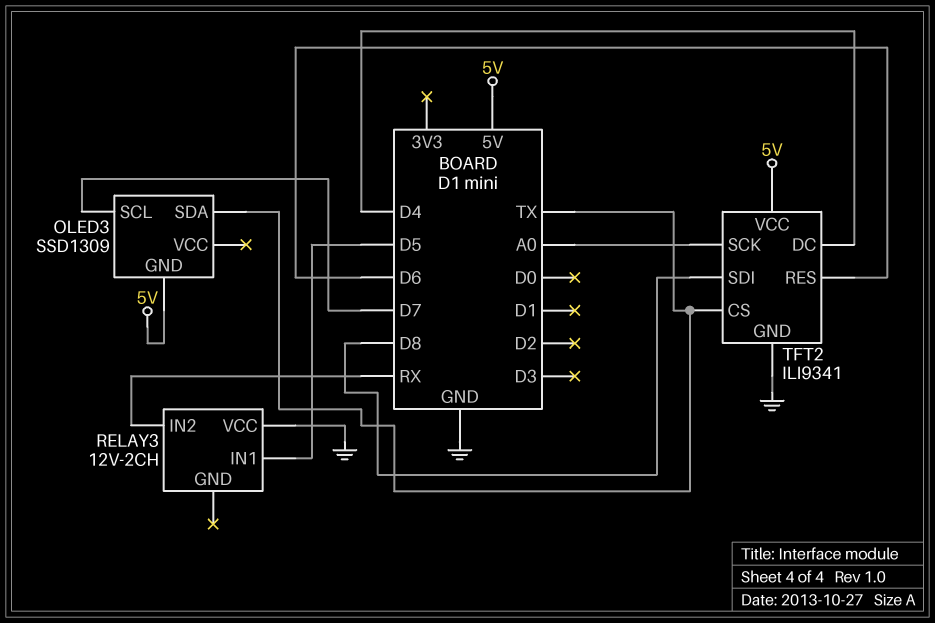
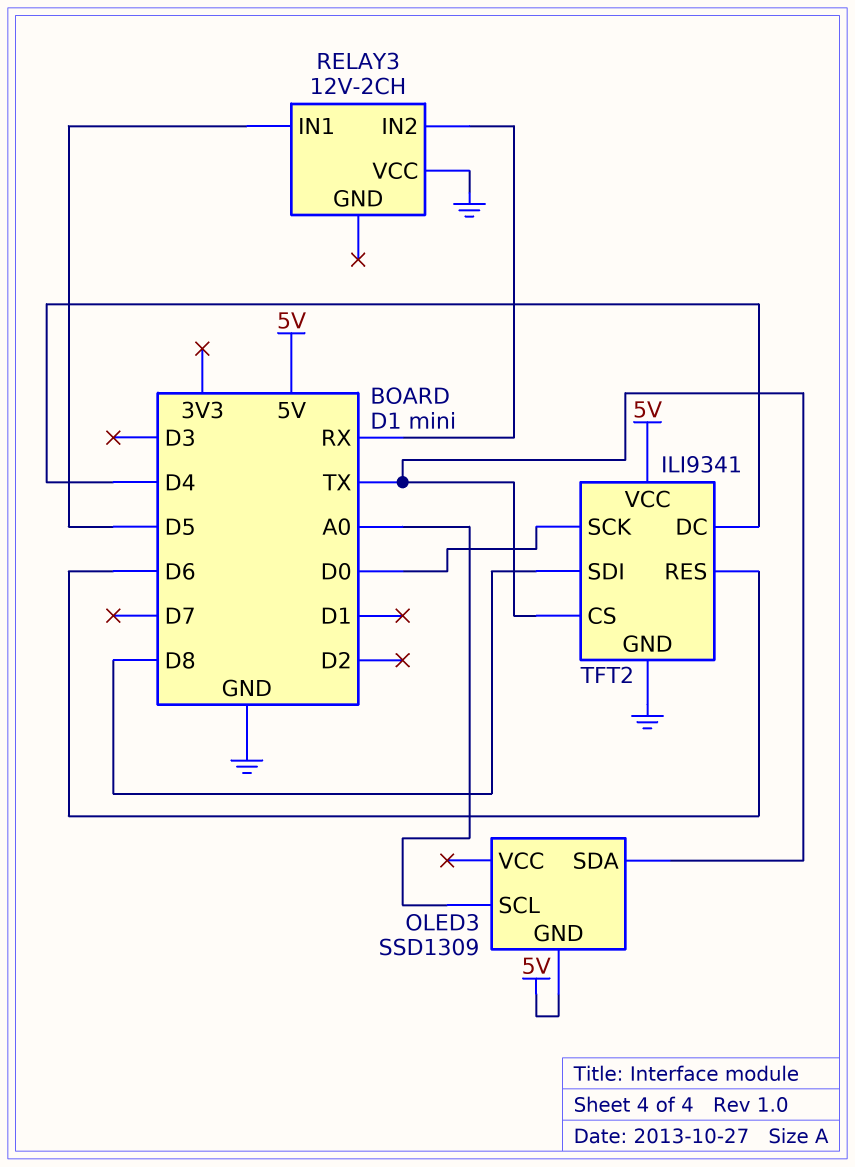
OLED3 pin SCL: D7 -> A0
TFT2 pin SCK: A0 -> D0

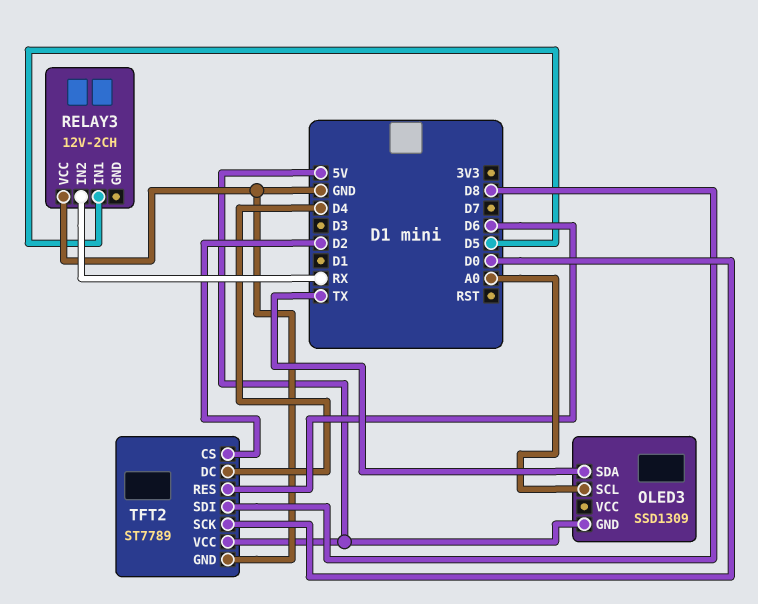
TFT2: ILI9341 -> ST7789
TFT2 pin CS: TX -> D2

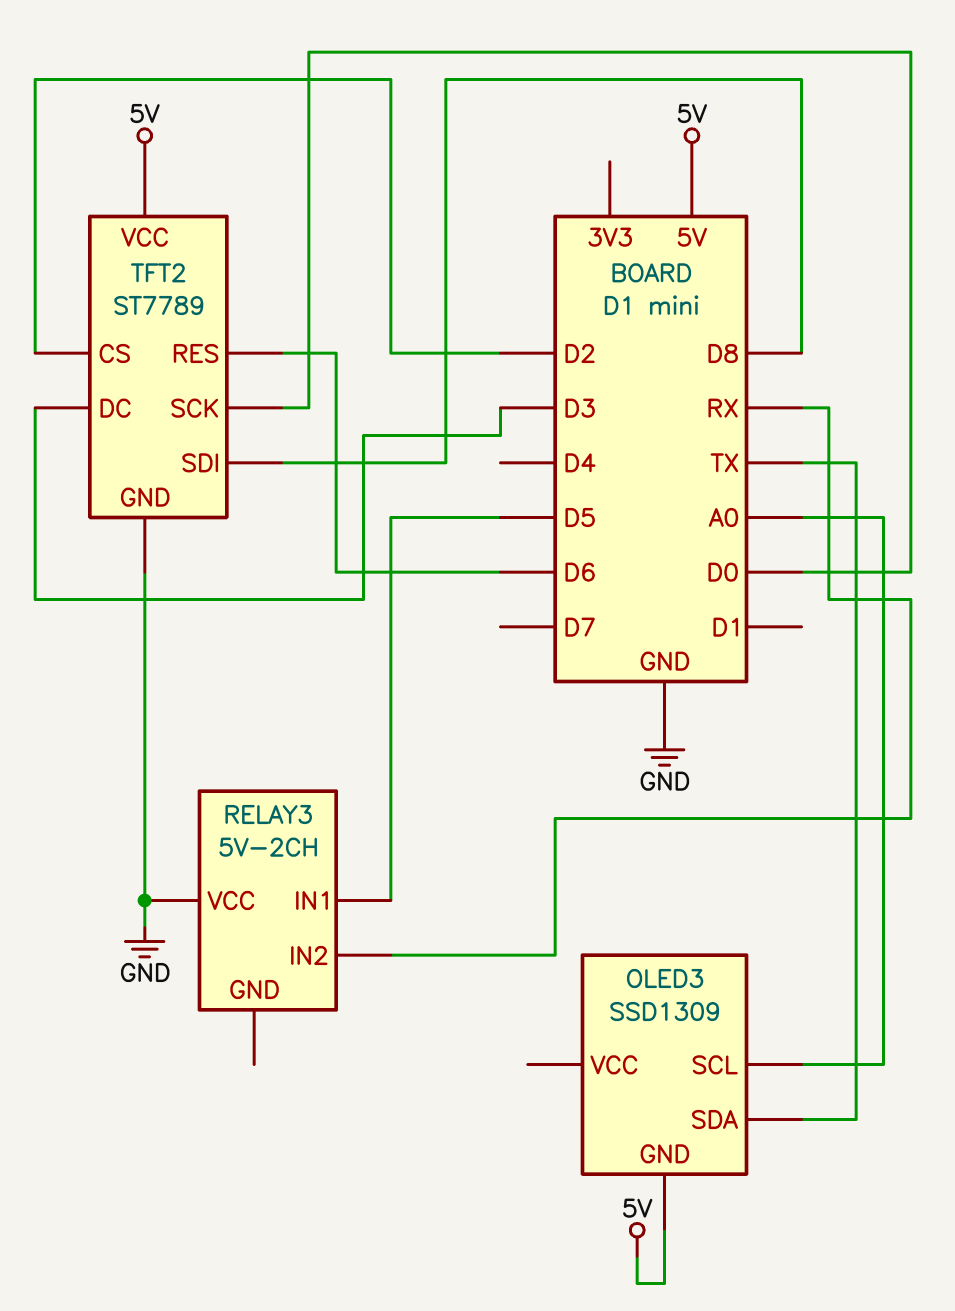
RELAY3: 12V-2CH -> 5V-2CH
TFT2 pin DC: D4 -> D3

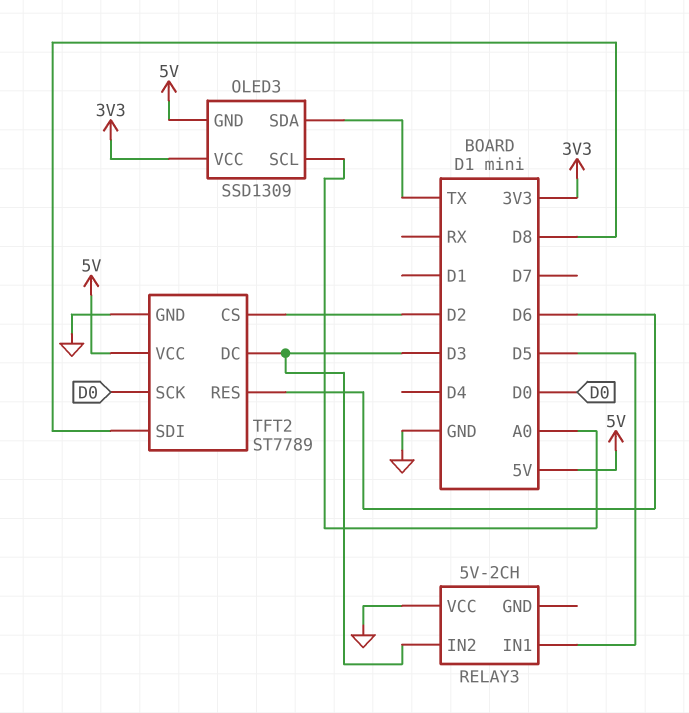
OLED3 pin VCC: none -> 3V3
RELAY3 pin IN2: RX -> D3

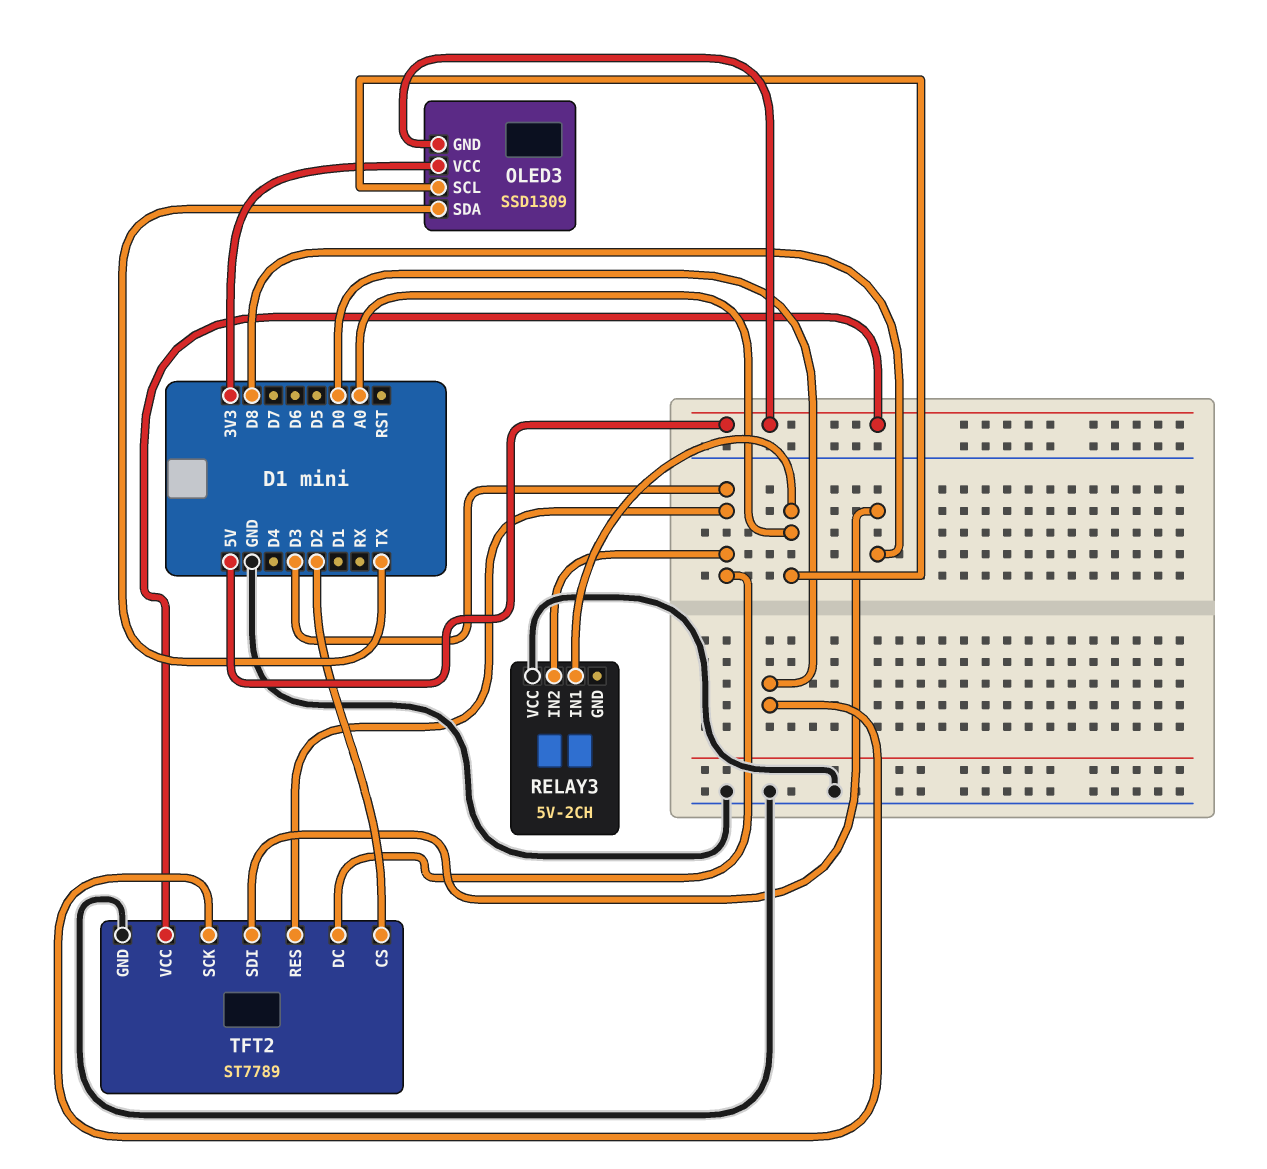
RELAY3 pin IN1: D5 -> A0
TFT2 pin RES: D6 -> D3

